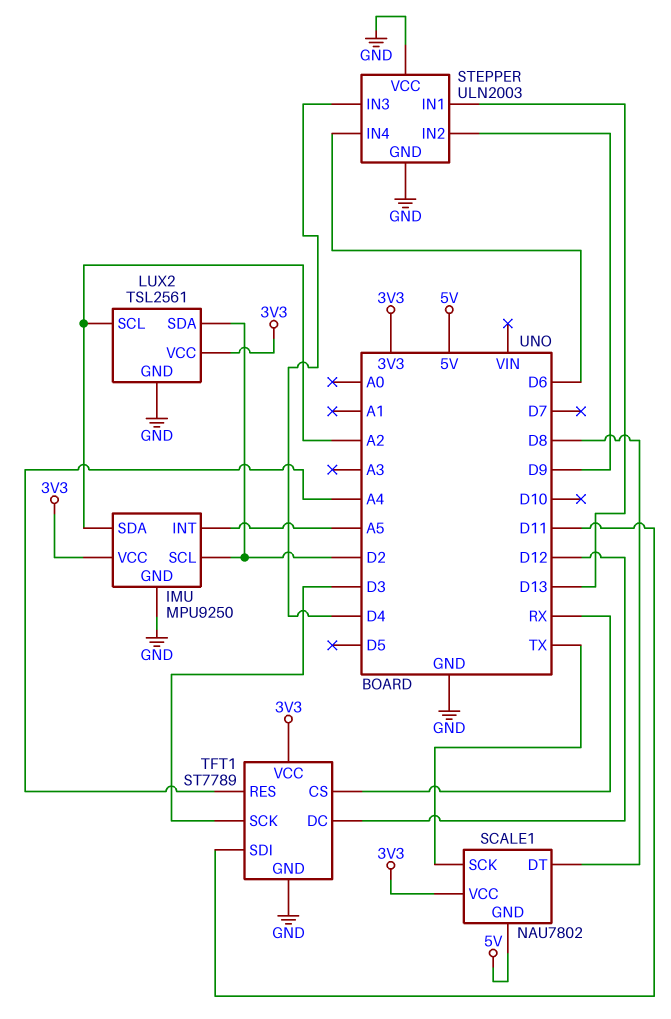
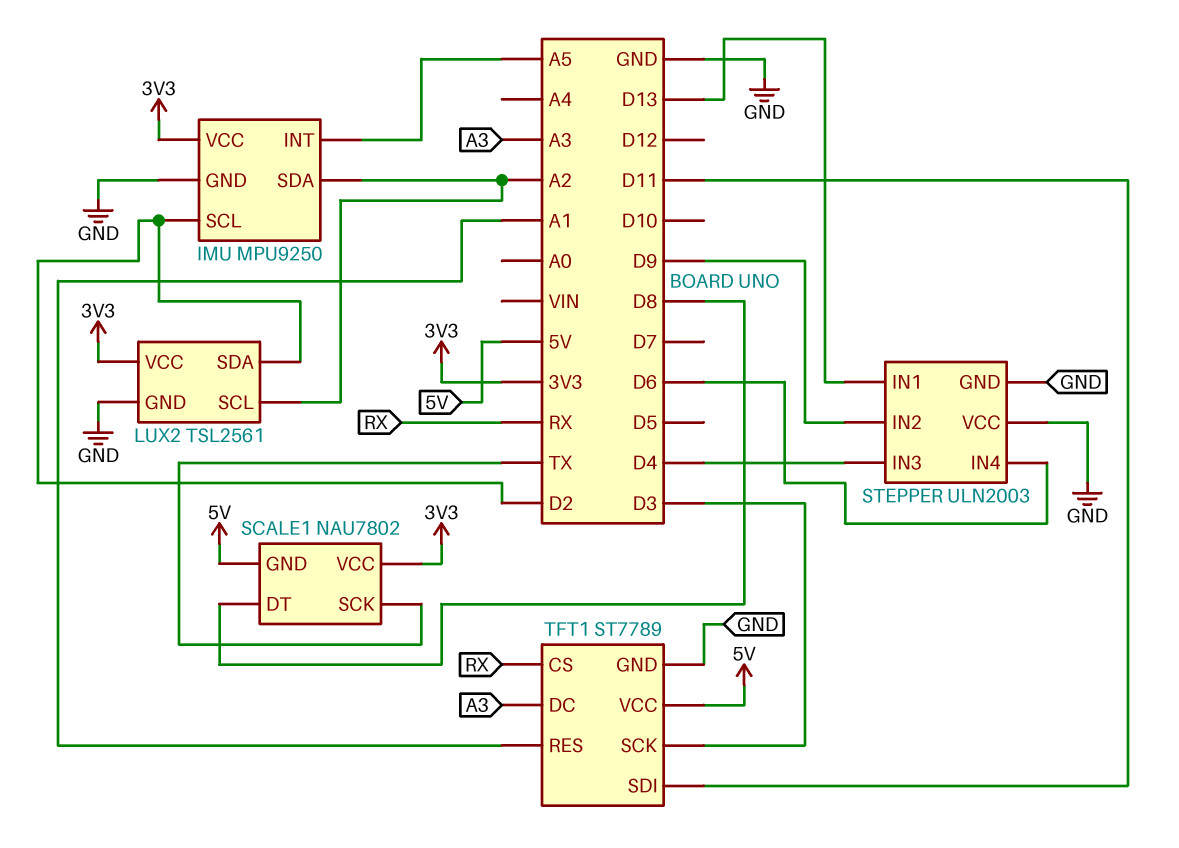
TFT1 pin DC: D12 -> A3
TFT1 pin RES: A4 -> A1
TFT1 pin VCC: 3V3 -> 5V

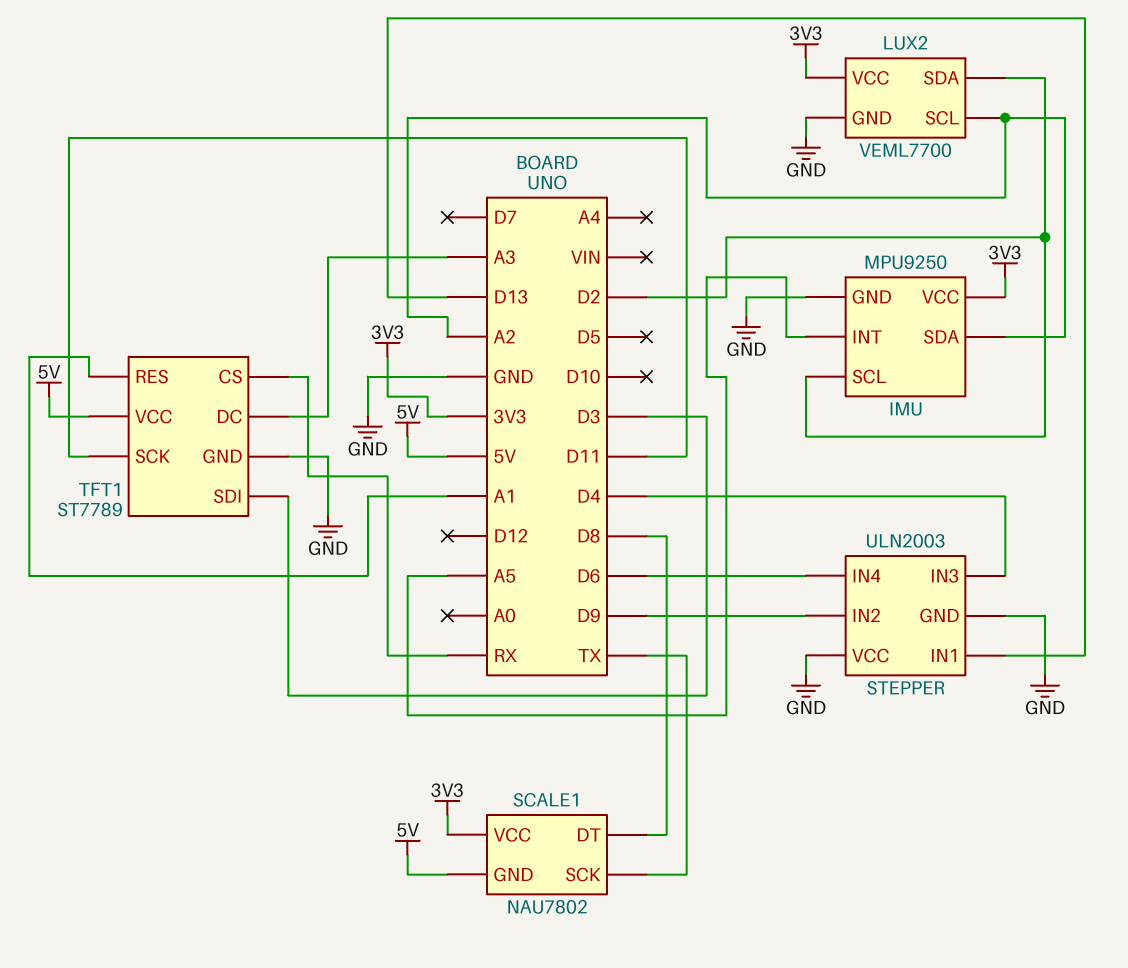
LUX2: TSL2561 -> VEML7700
TFT1 pin SCK: D3 -> D11
TFT1 pin SDI: D11 -> D3

